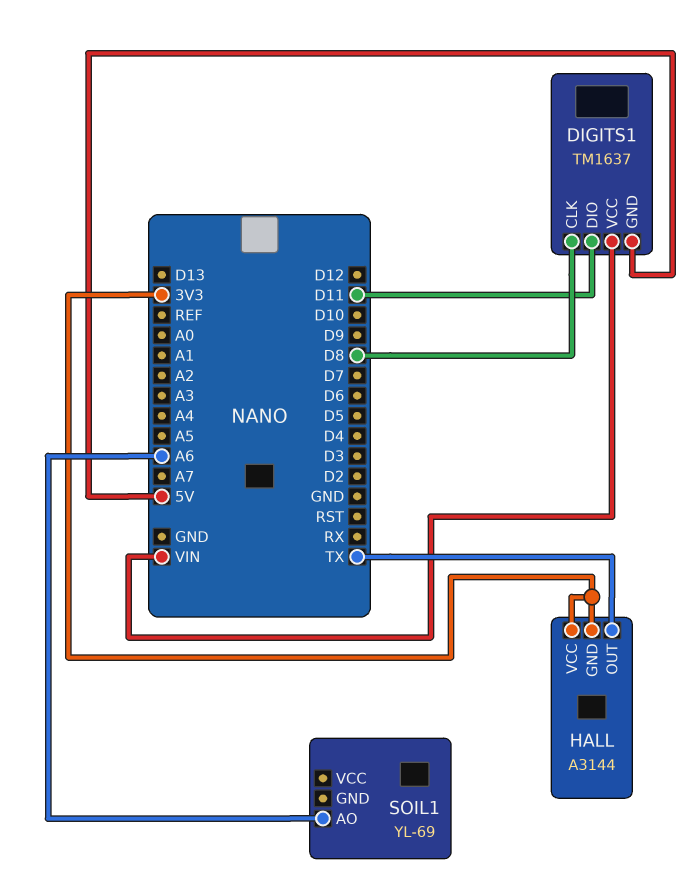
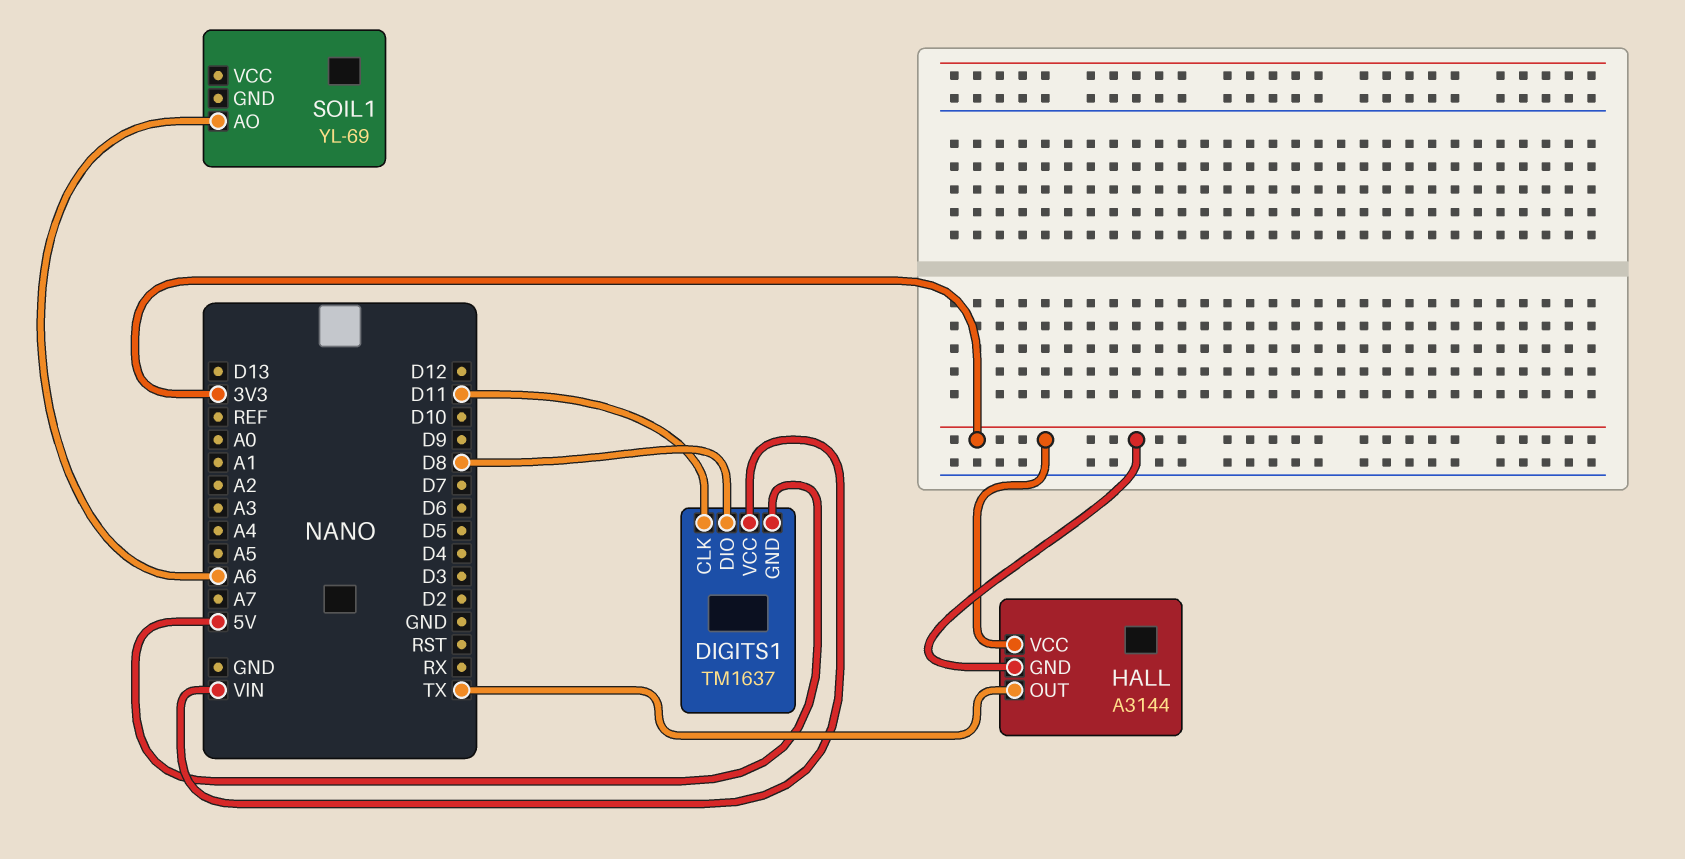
DIGITS1 pin CLK: D8 -> D11
DIGITS1 pin DIO: D11 -> D8

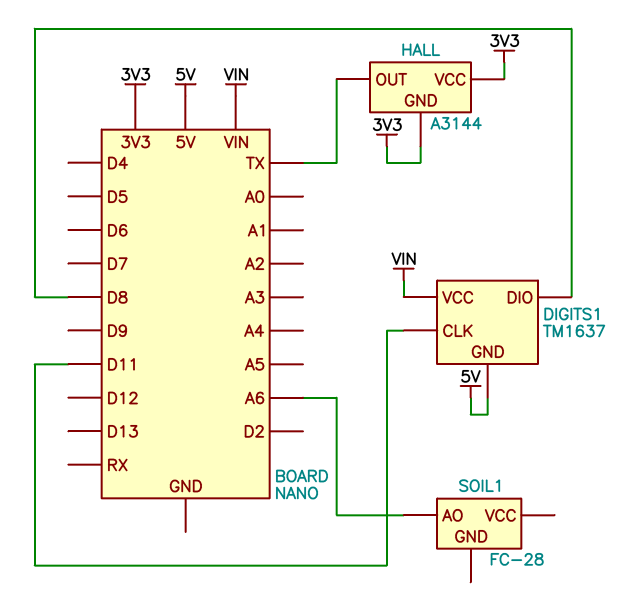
SOIL1: YL-69 -> FC-28

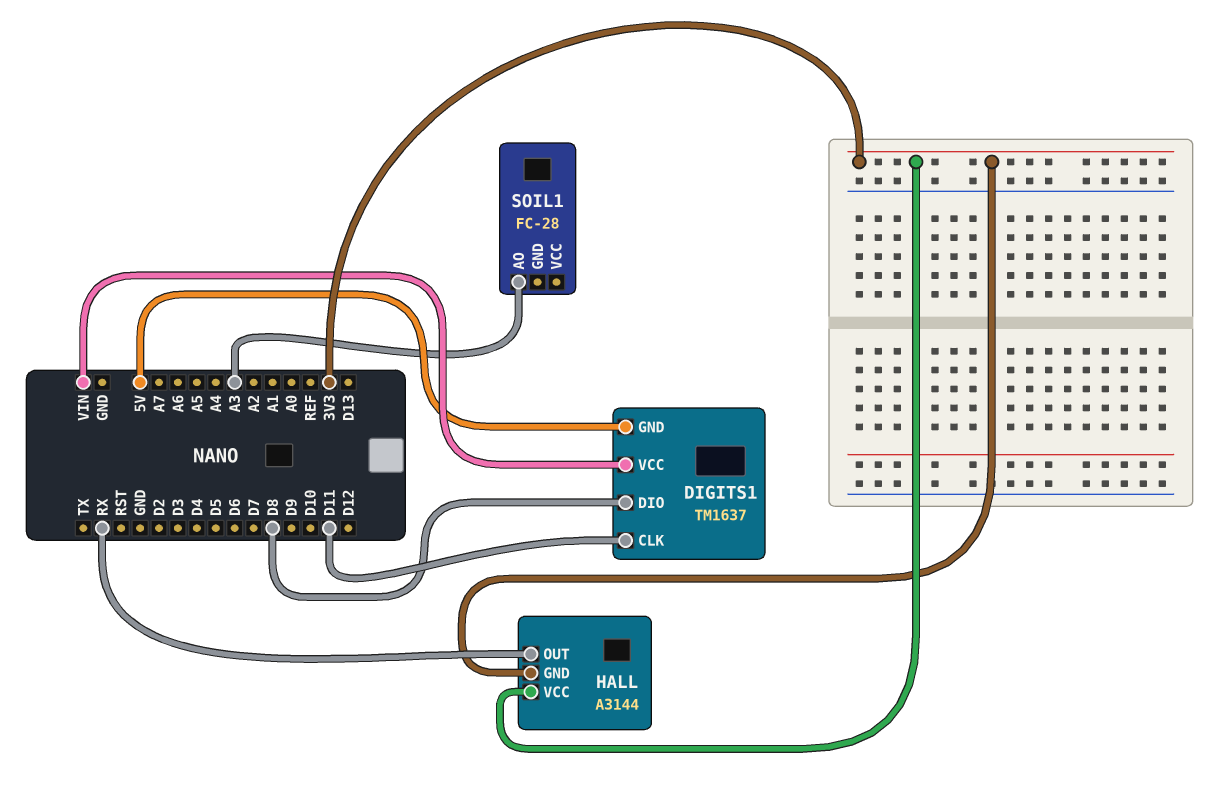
HALL pin OUT: TX -> RX
SOIL1 pin AO: A6 -> A3

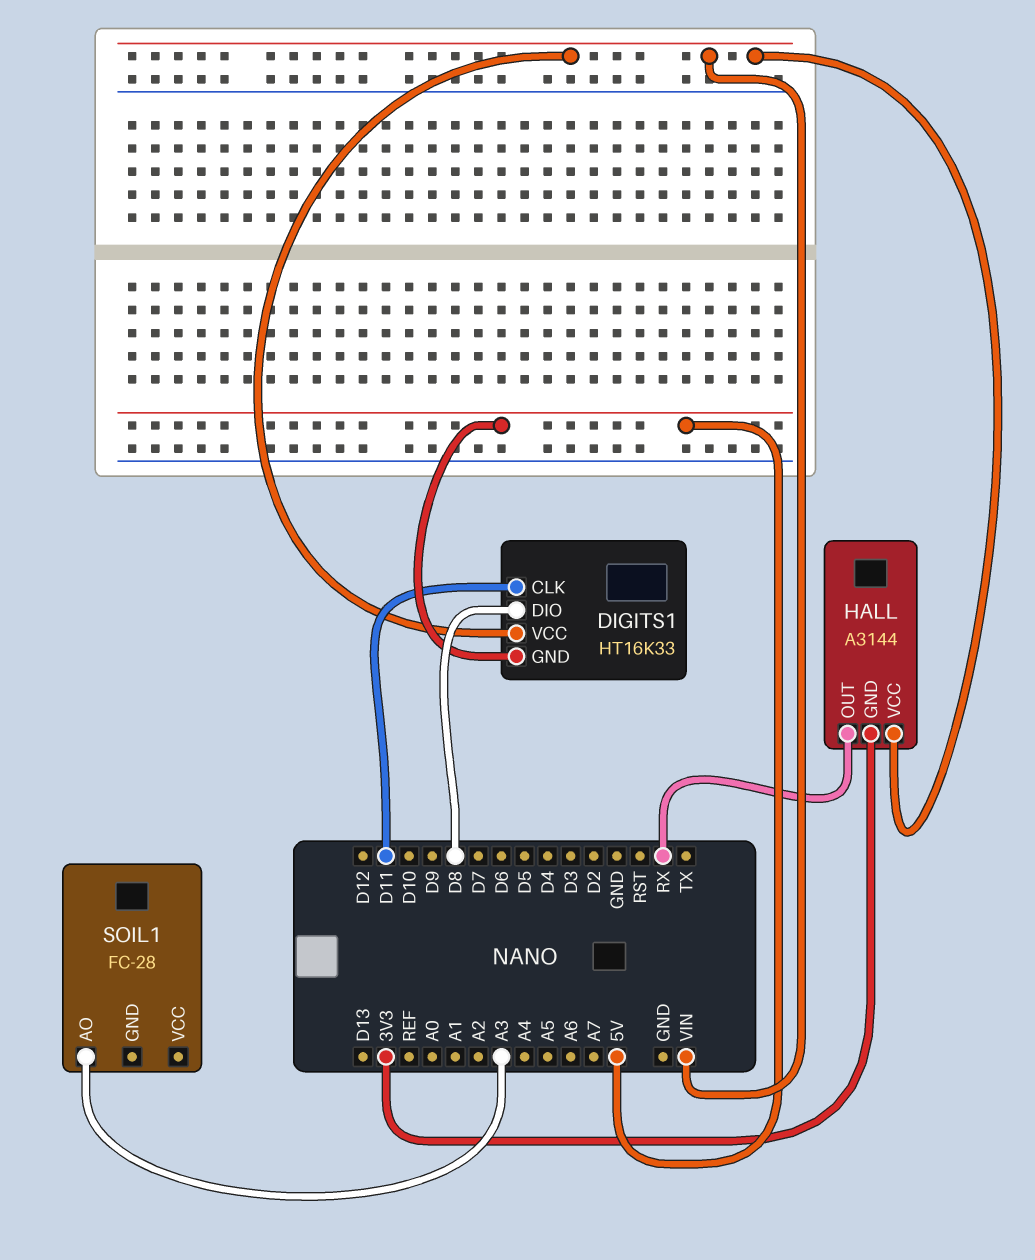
DIGITS1: TM1637 -> HT16K33
HALL pin VCC: 3V3 -> VIN

